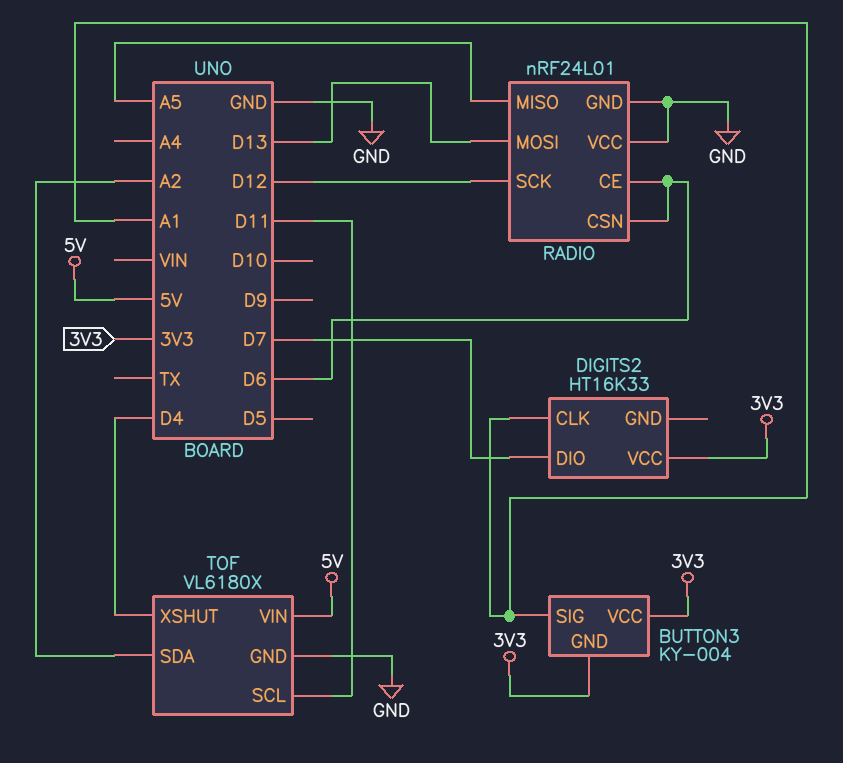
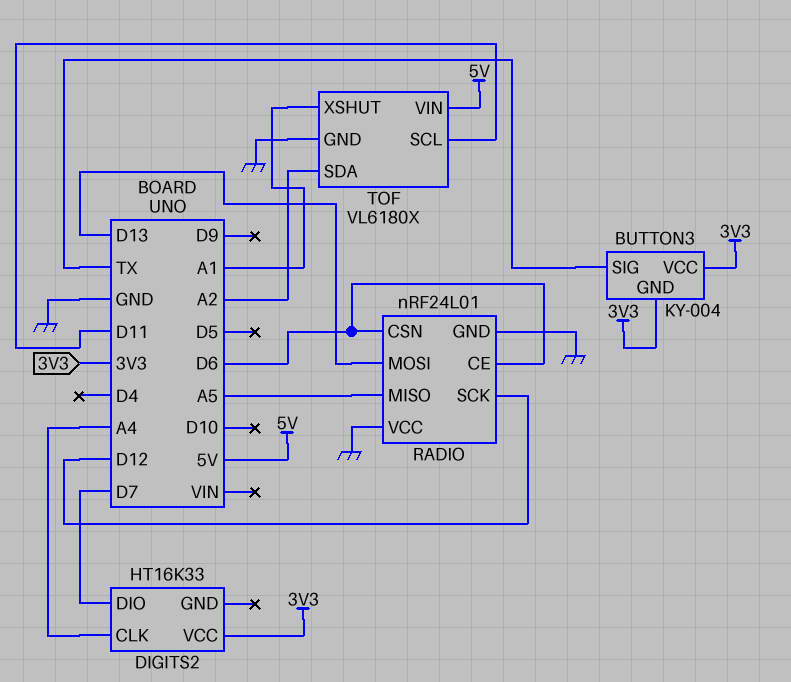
BUTTON3 pin SIG: A1 -> TX
DIGITS2 pin CLK: A1 -> A4
TOF pin XSHUT: D4 -> A1

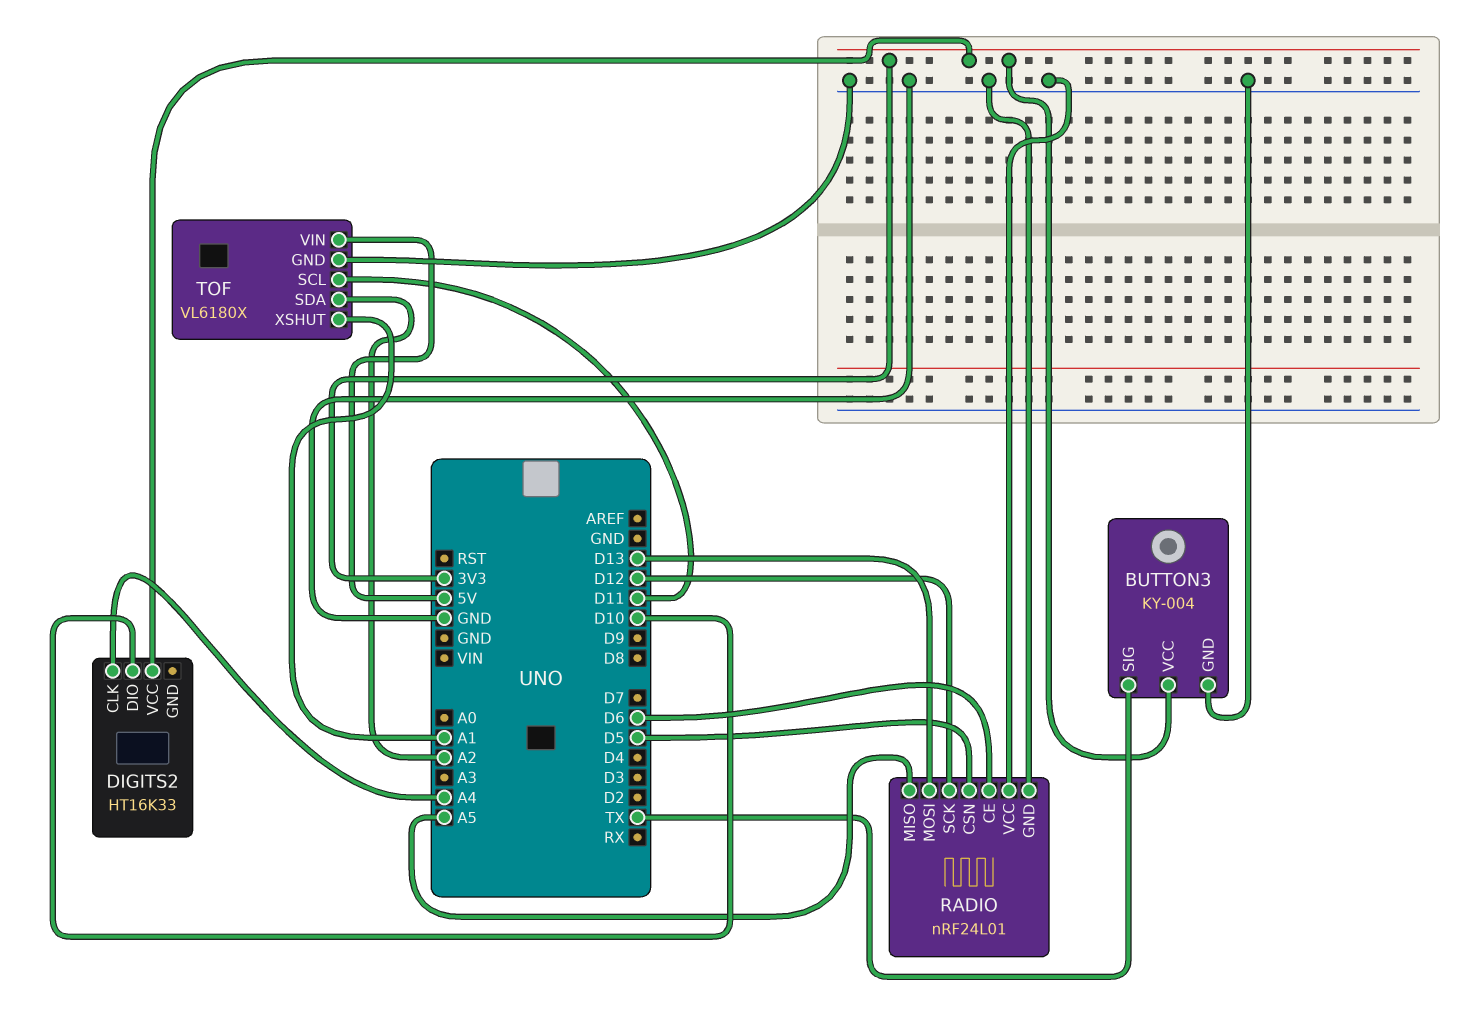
BUTTON3 pin GND: 3V3 -> GND
DIGITS2 pin DIO: D7 -> D10
RADIO pin CSN: D6 -> D5

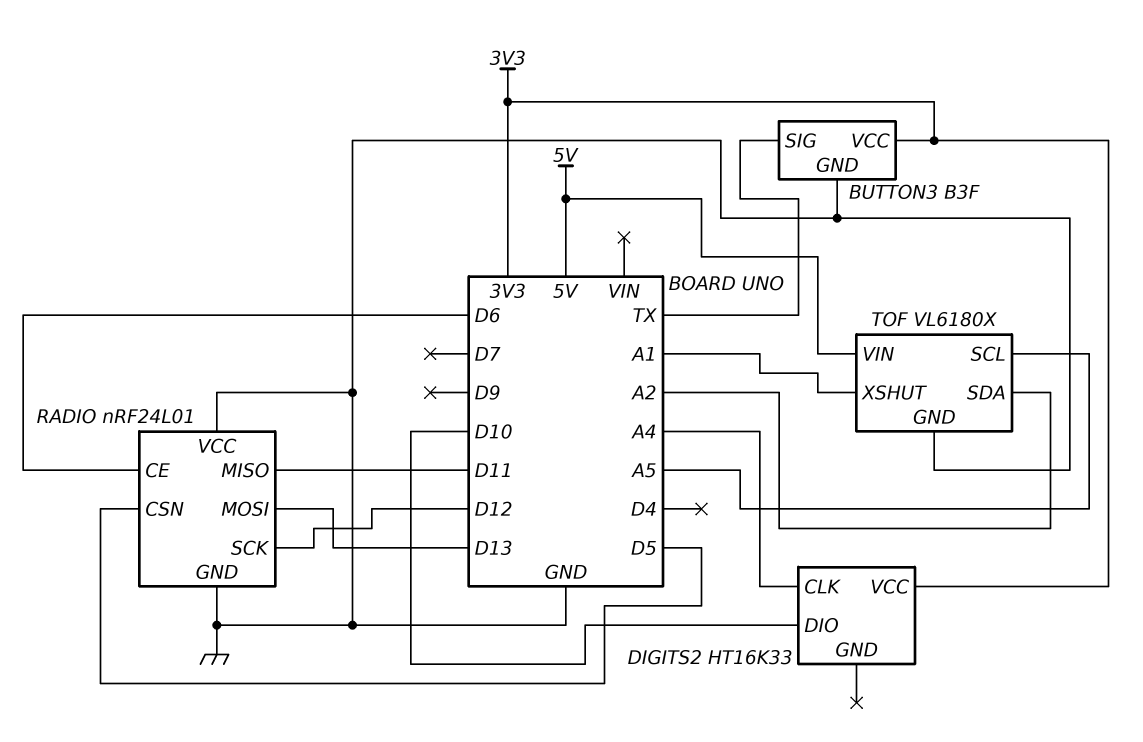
BUTTON3: KY-004 -> B3F
RADIO pin MISO: A5 -> D11
TOF pin SCL: D11 -> A5

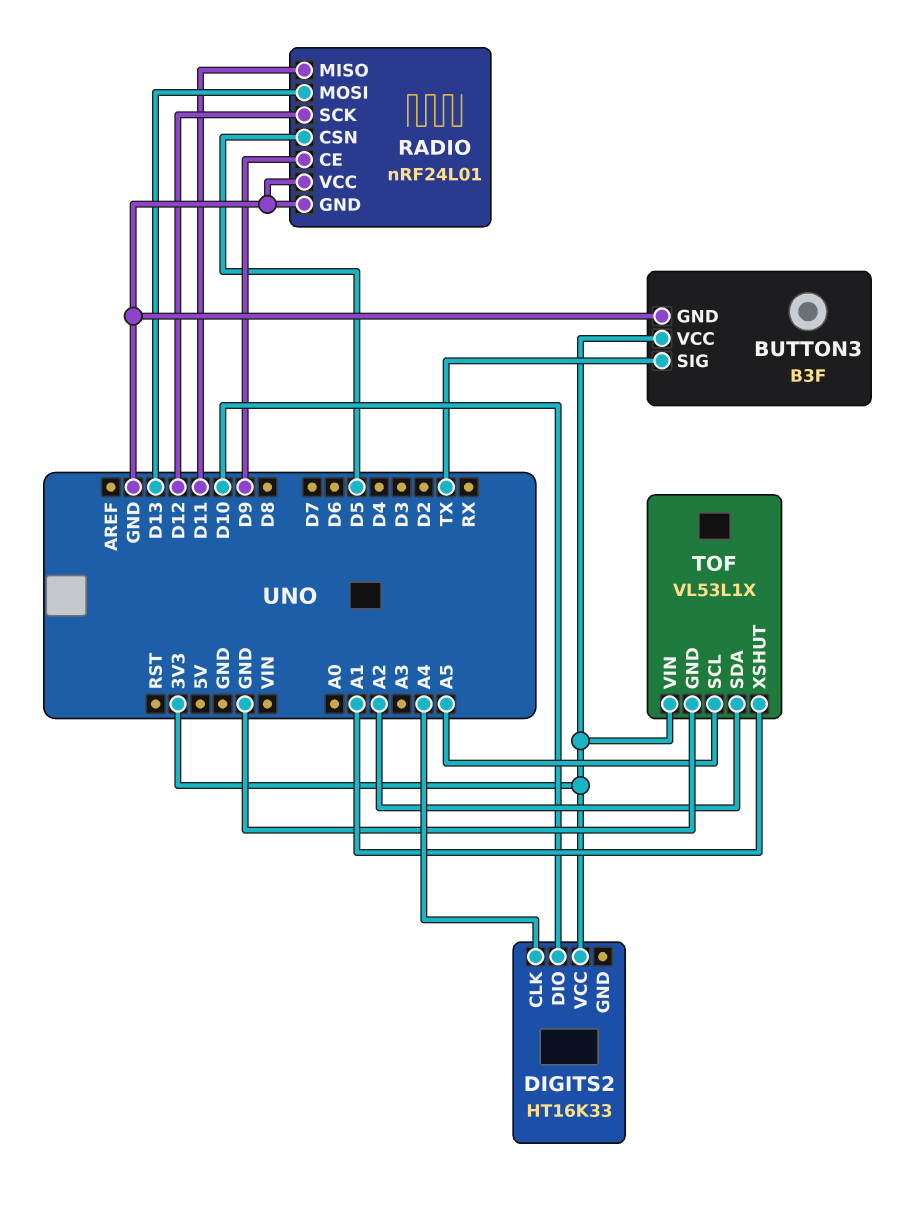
RADIO pin CE: D6 -> D9
TOF: VL6180X -> VL53L1X
TOF pin VIN: 5V -> 3V3

